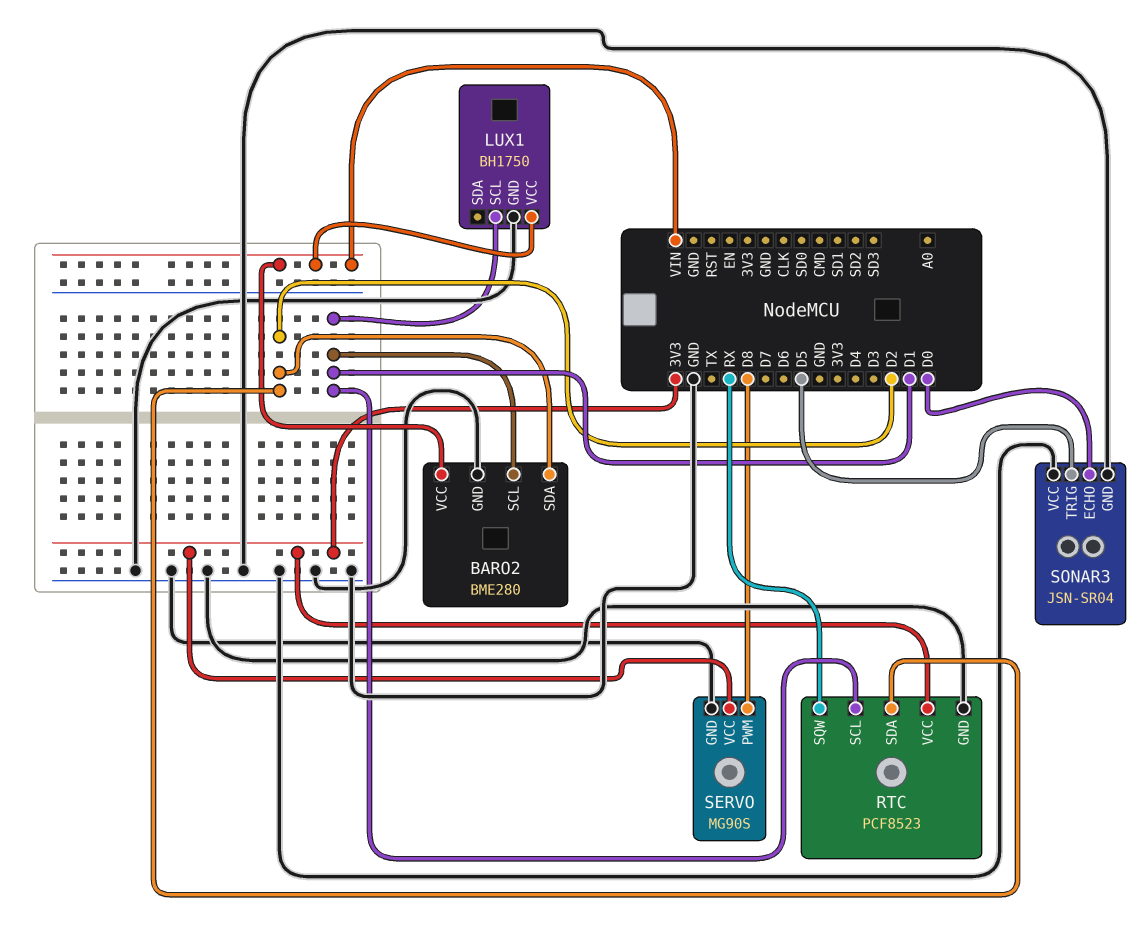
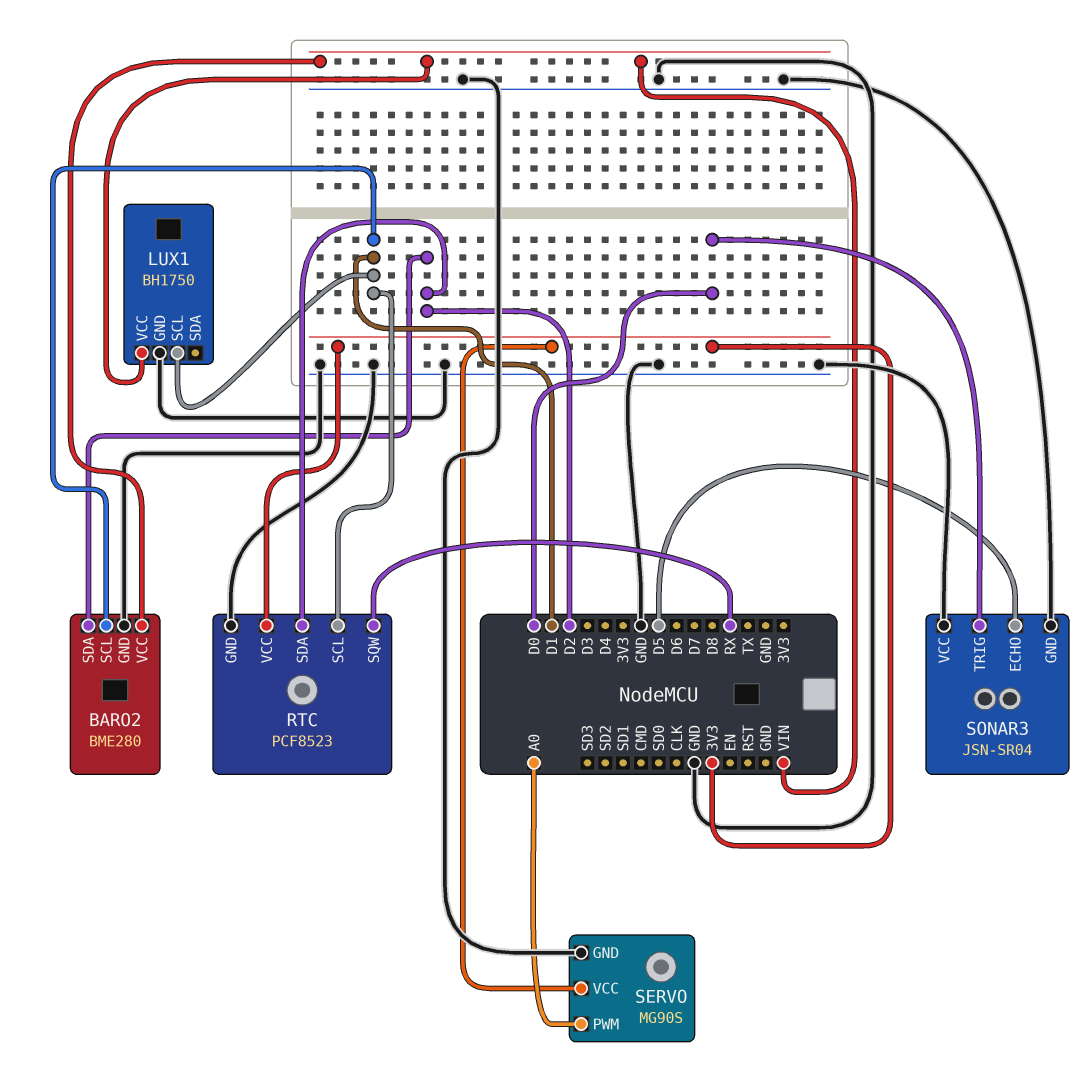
SERVO pin PWM: D8 -> A0
SONAR3 pin ECHO: D0 -> D5
SONAR3 pin TRIG: D5 -> D0

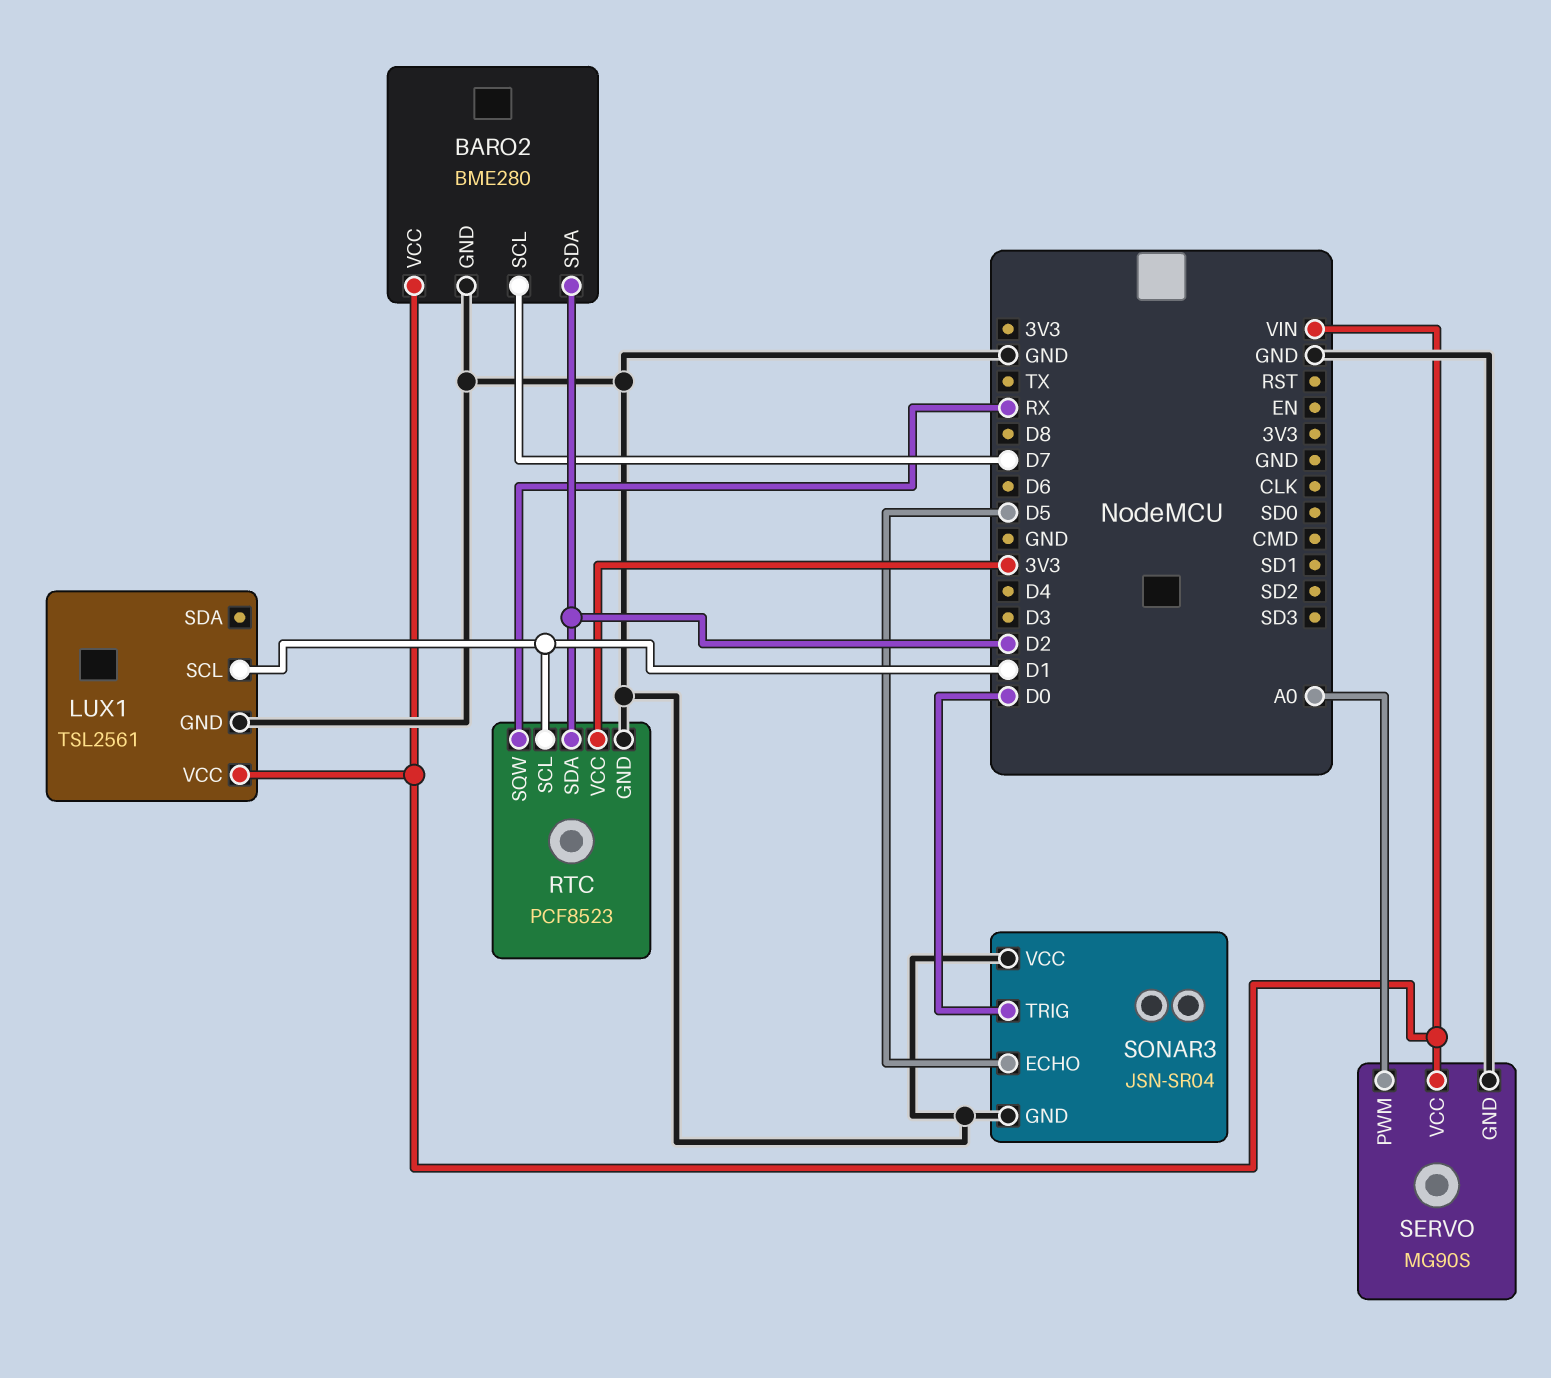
BARO2 pin SCL: D1 -> D7
LUX1: BH1750 -> TSL2561
SERVO pin VCC: 3V3 -> VIN

